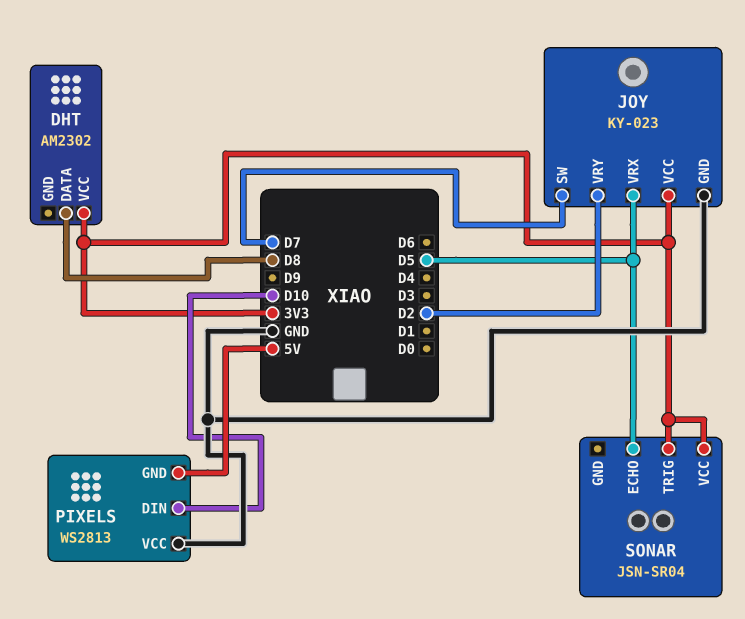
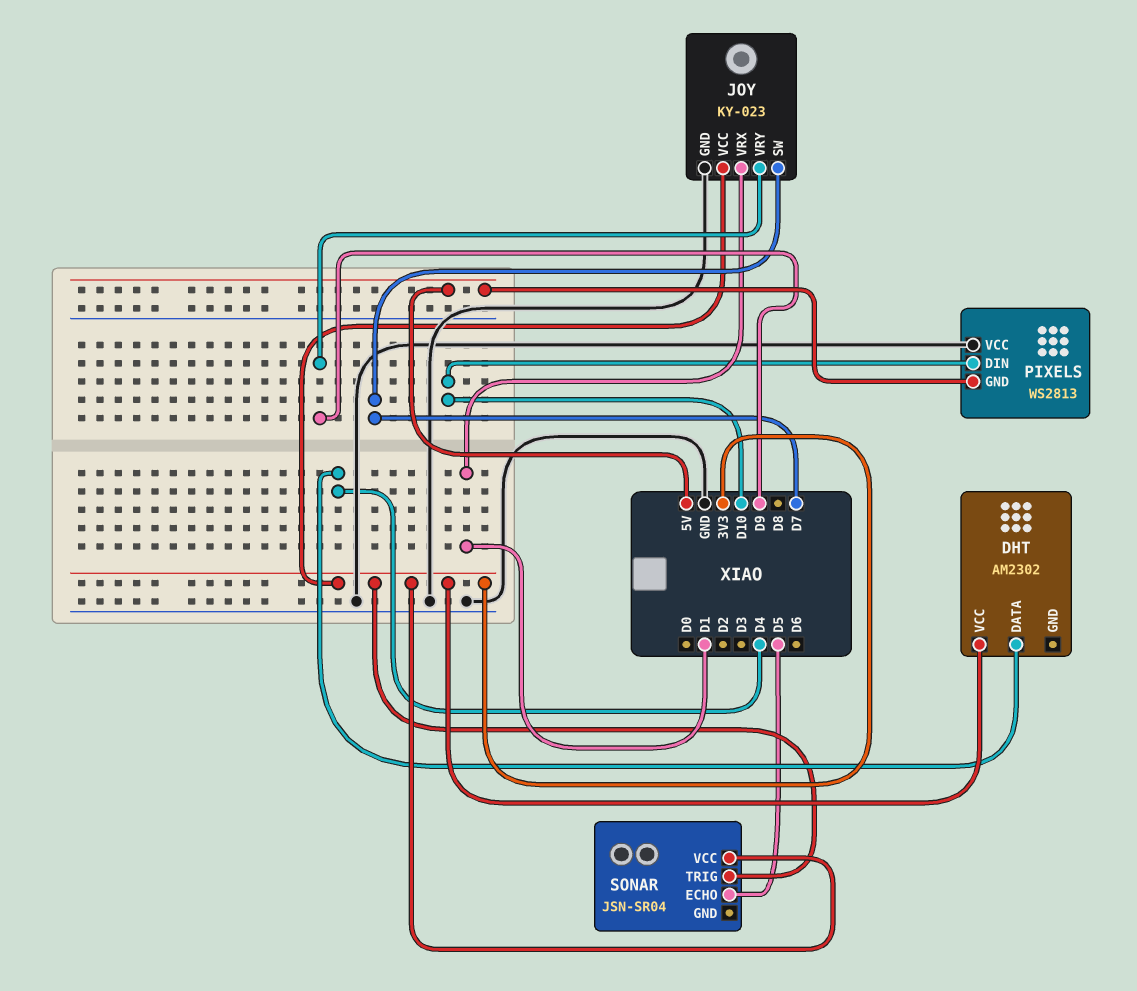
DHT pin DATA: D8 -> D4
JOY pin VRX: D5 -> D1
JOY pin VRY: D2 -> D9

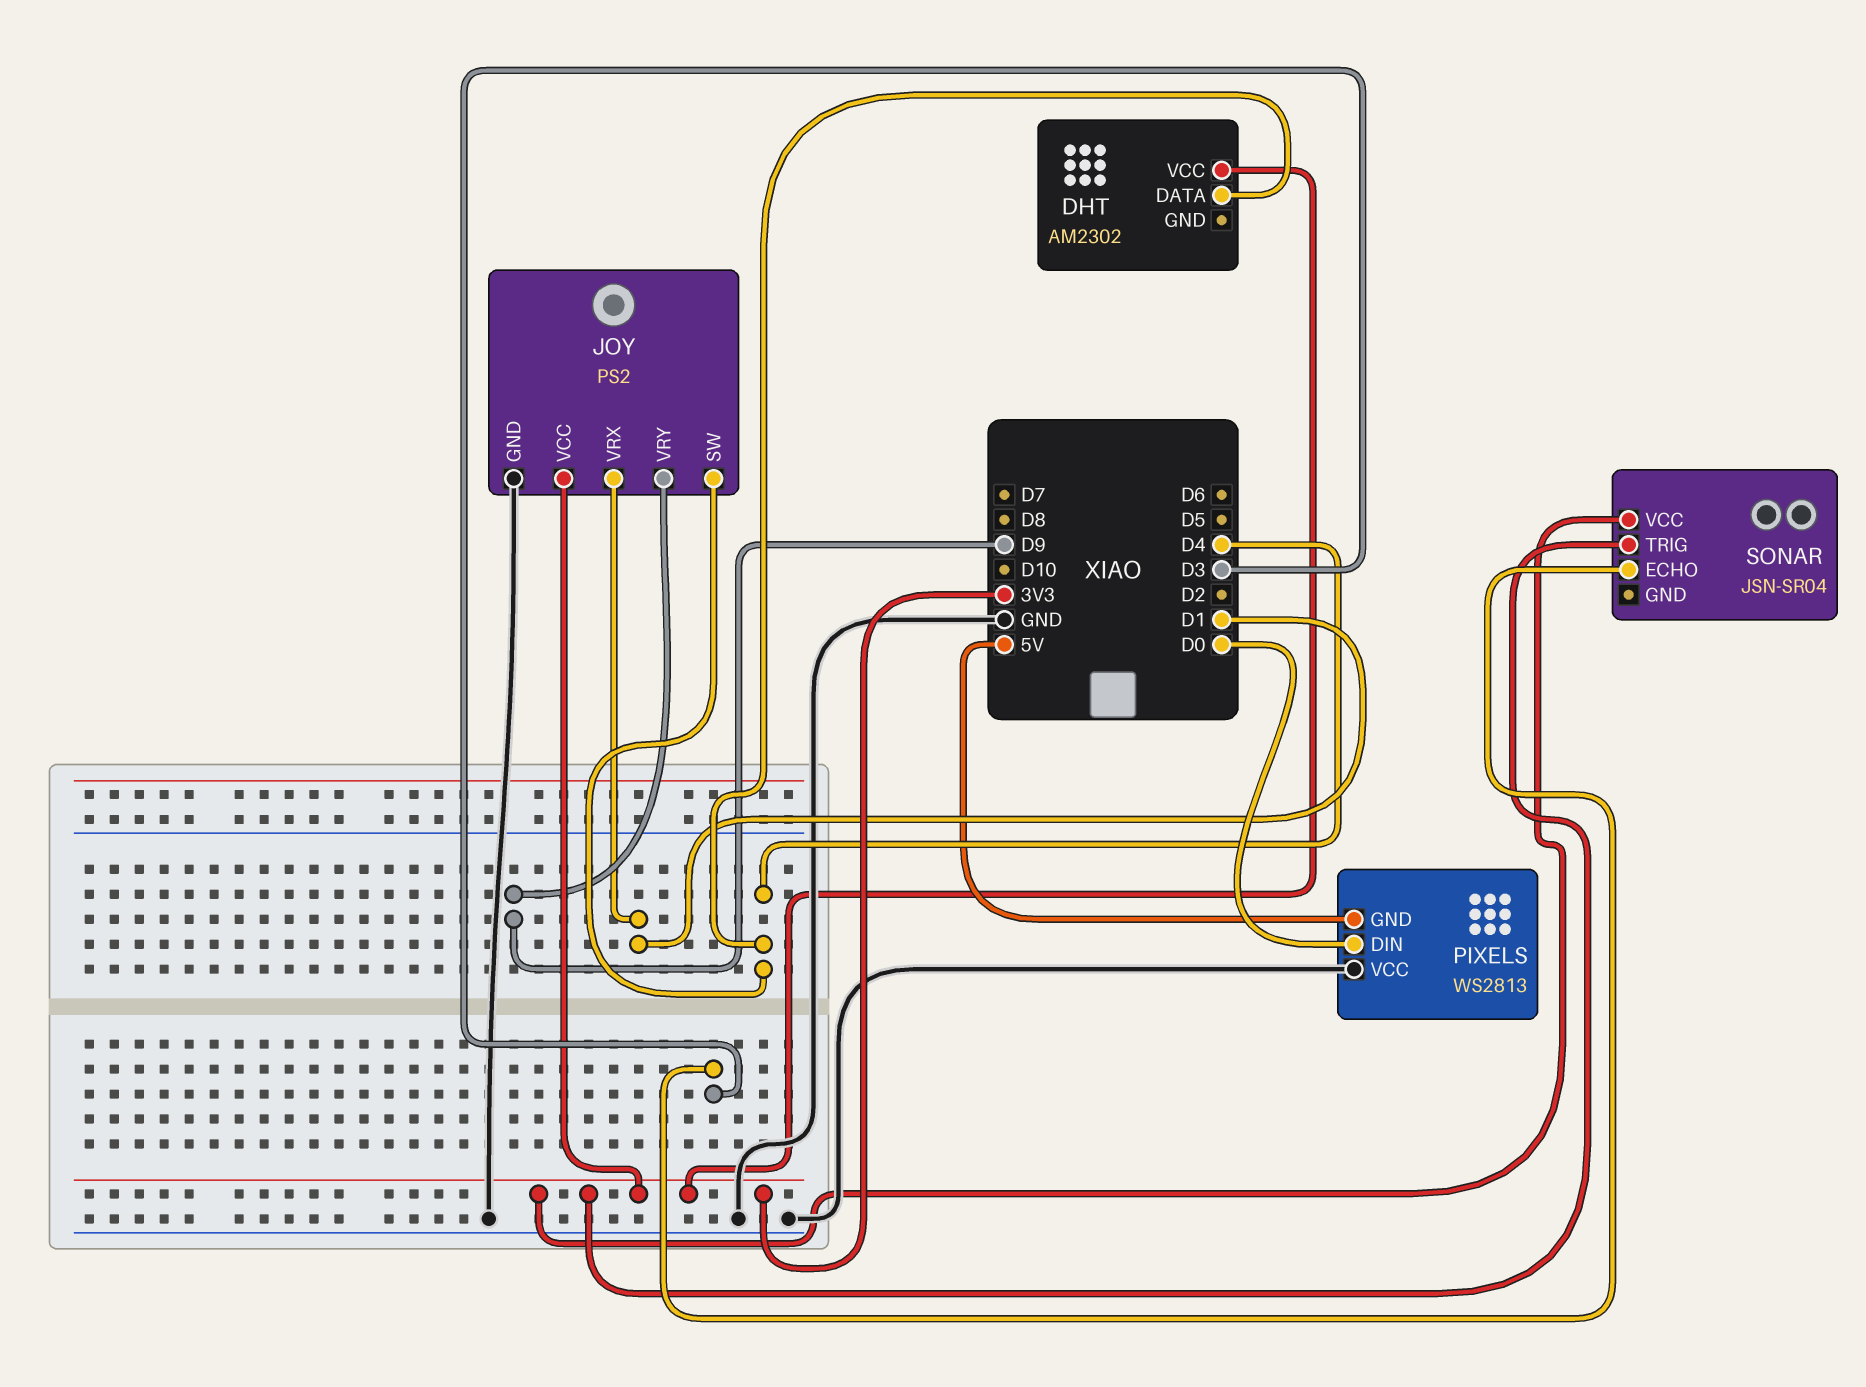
JOY: KY-023 -> PS2
JOY pin SW: D7 -> D4
PIXELS pin DIN: D10 -> D0
SONAR pin ECHO: D5 -> D3

